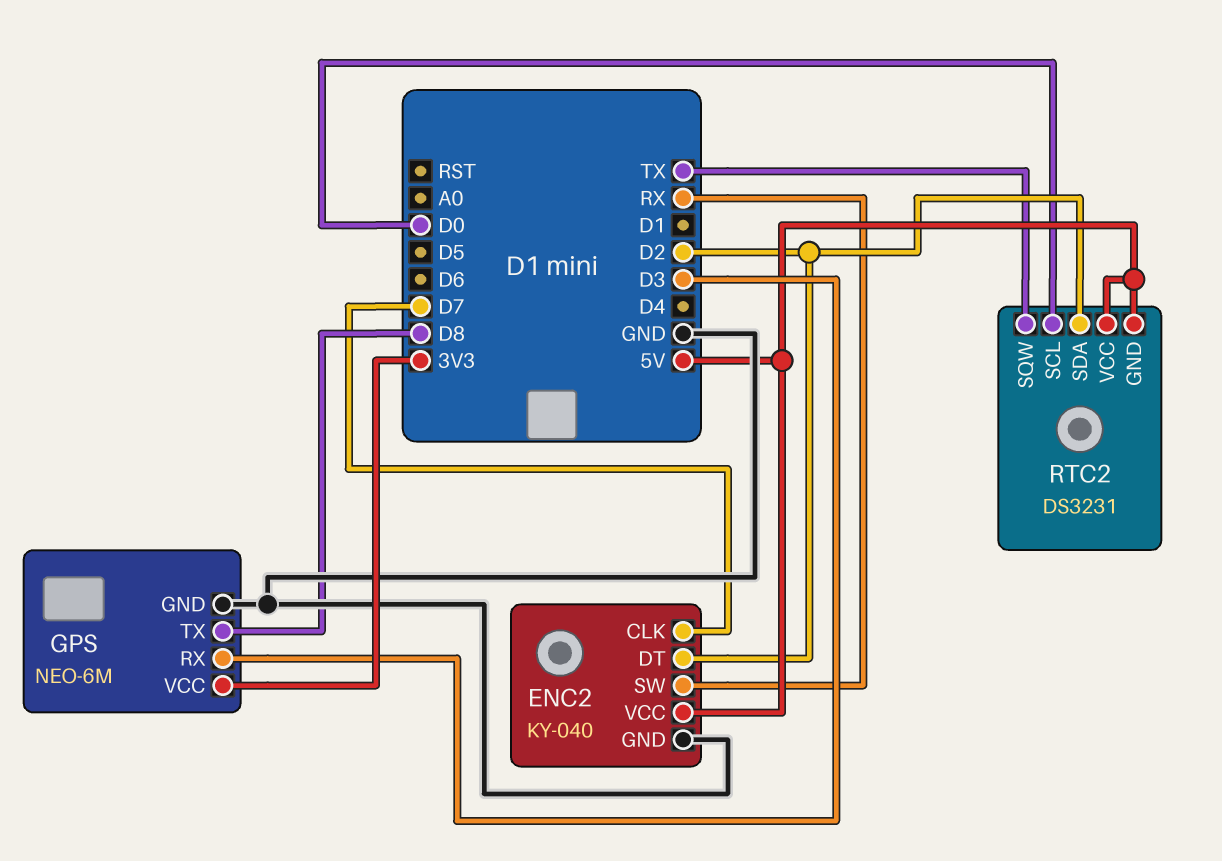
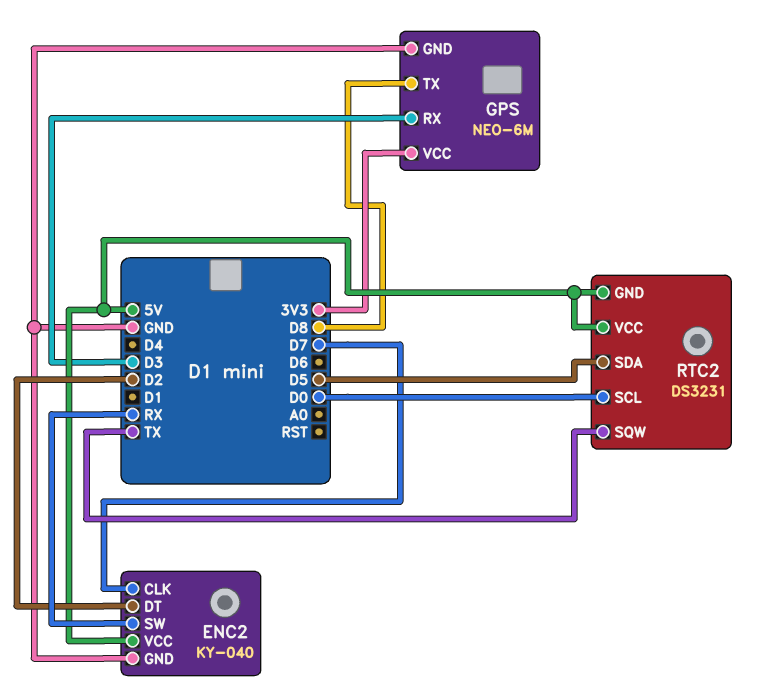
RTC2 pin SDA: D2 -> D5

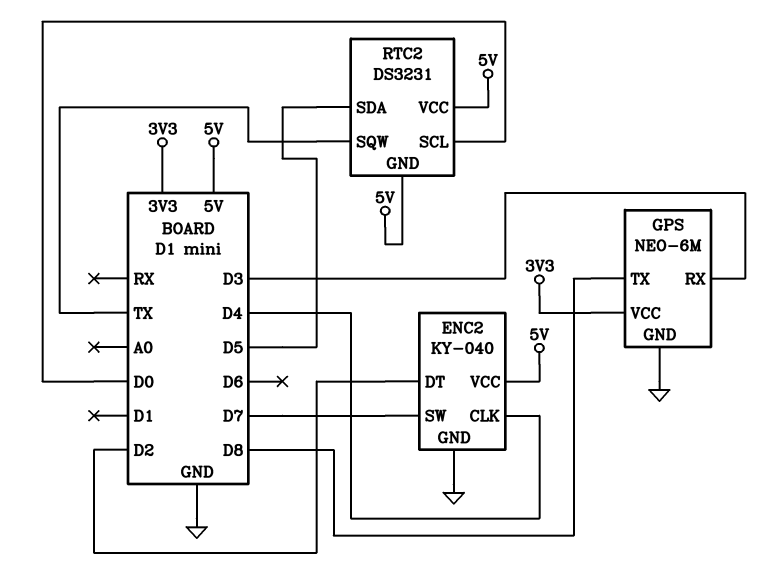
ENC2 pin CLK: D7 -> D4
ENC2 pin SW: RX -> D7

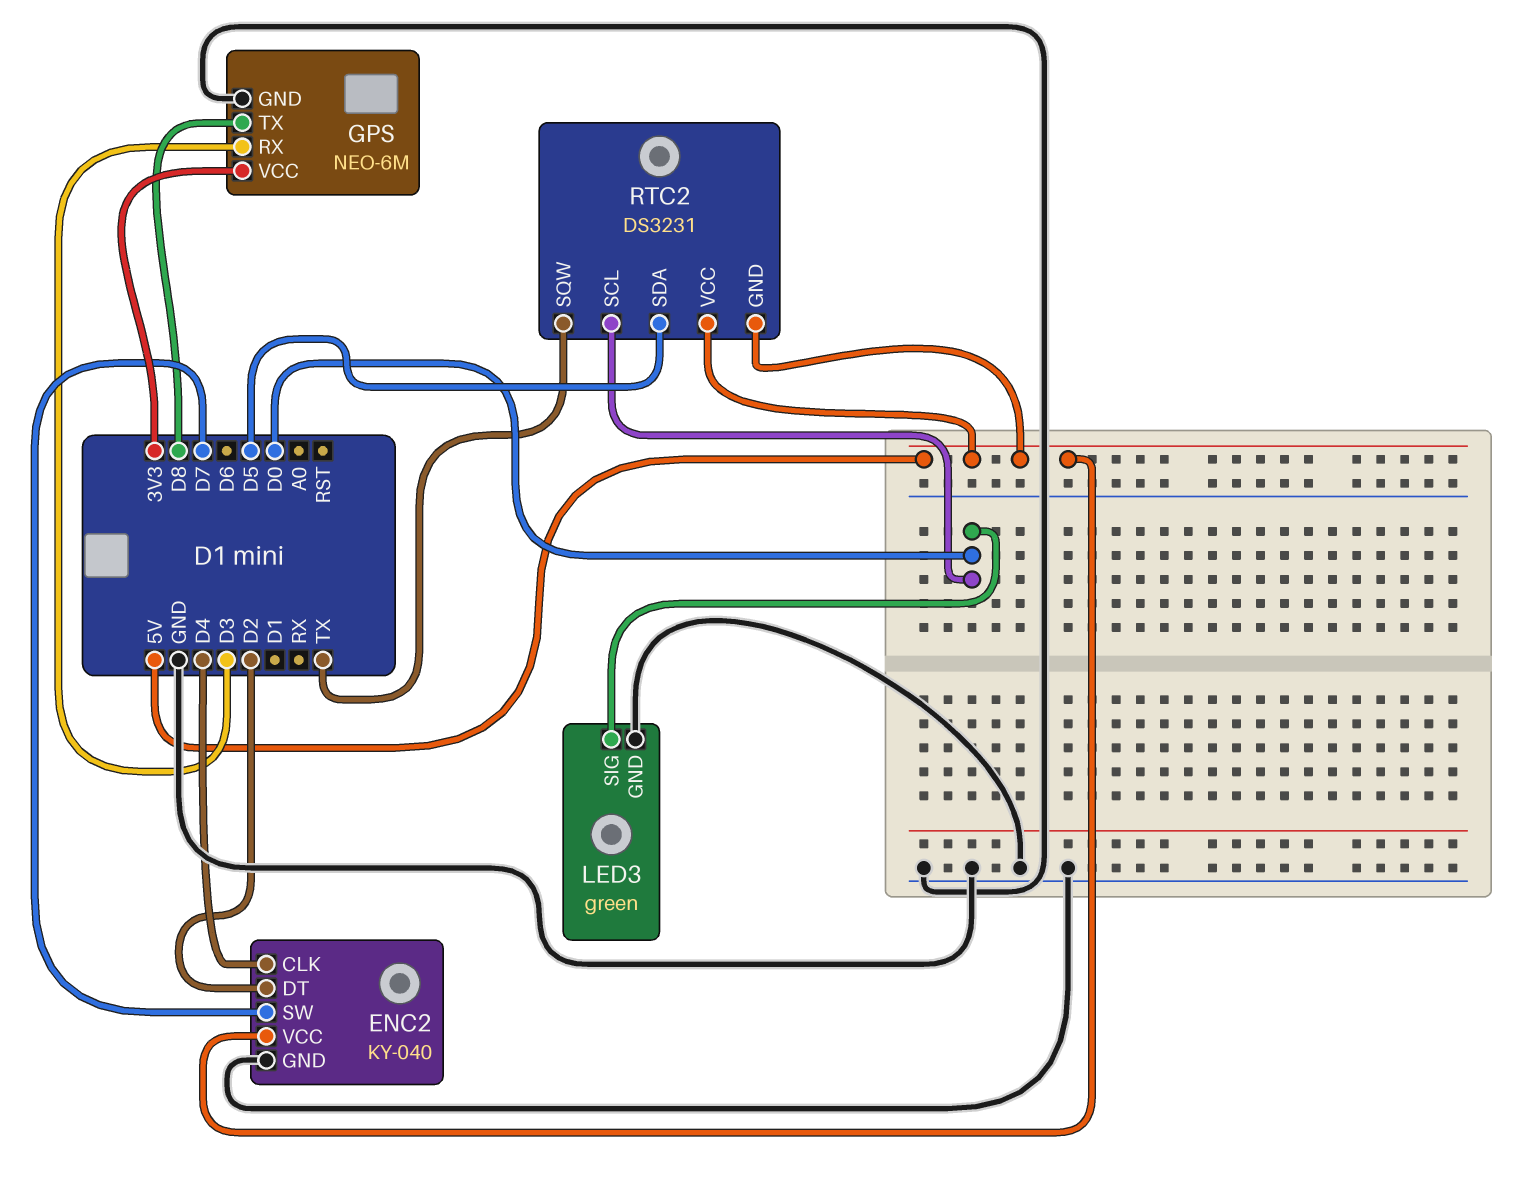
LED3: none -> green
LED3 pin GND: none -> GND
LED3 pin SIG: none -> D0

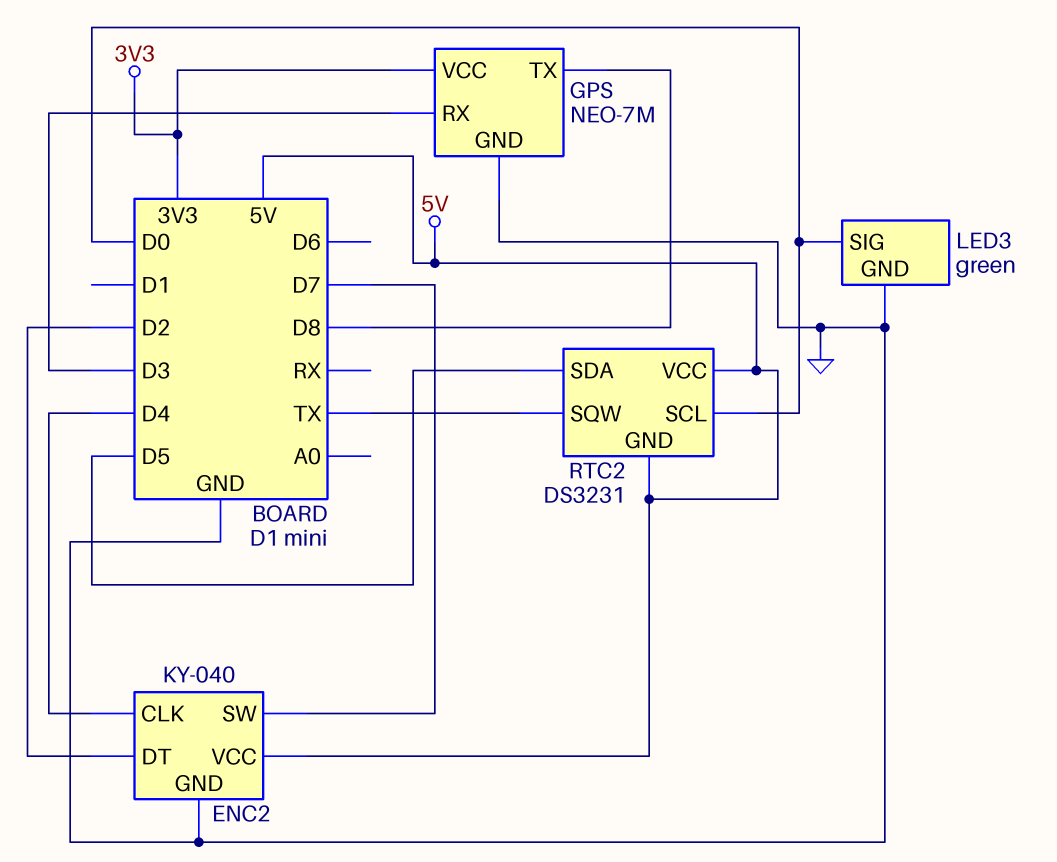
GPS: NEO-6M -> NEO-7M

